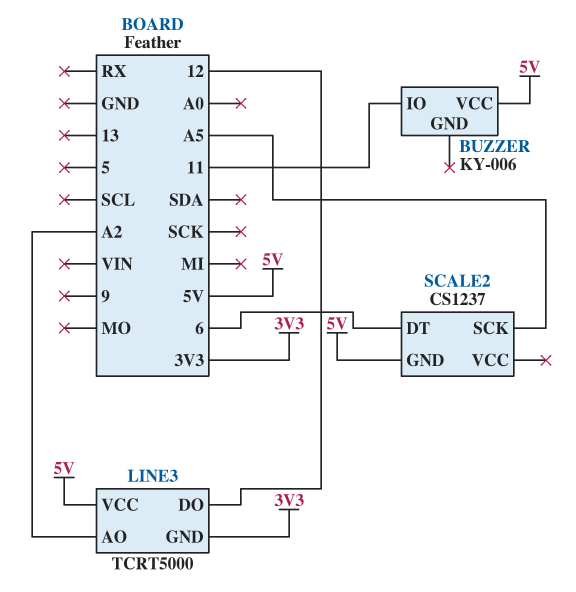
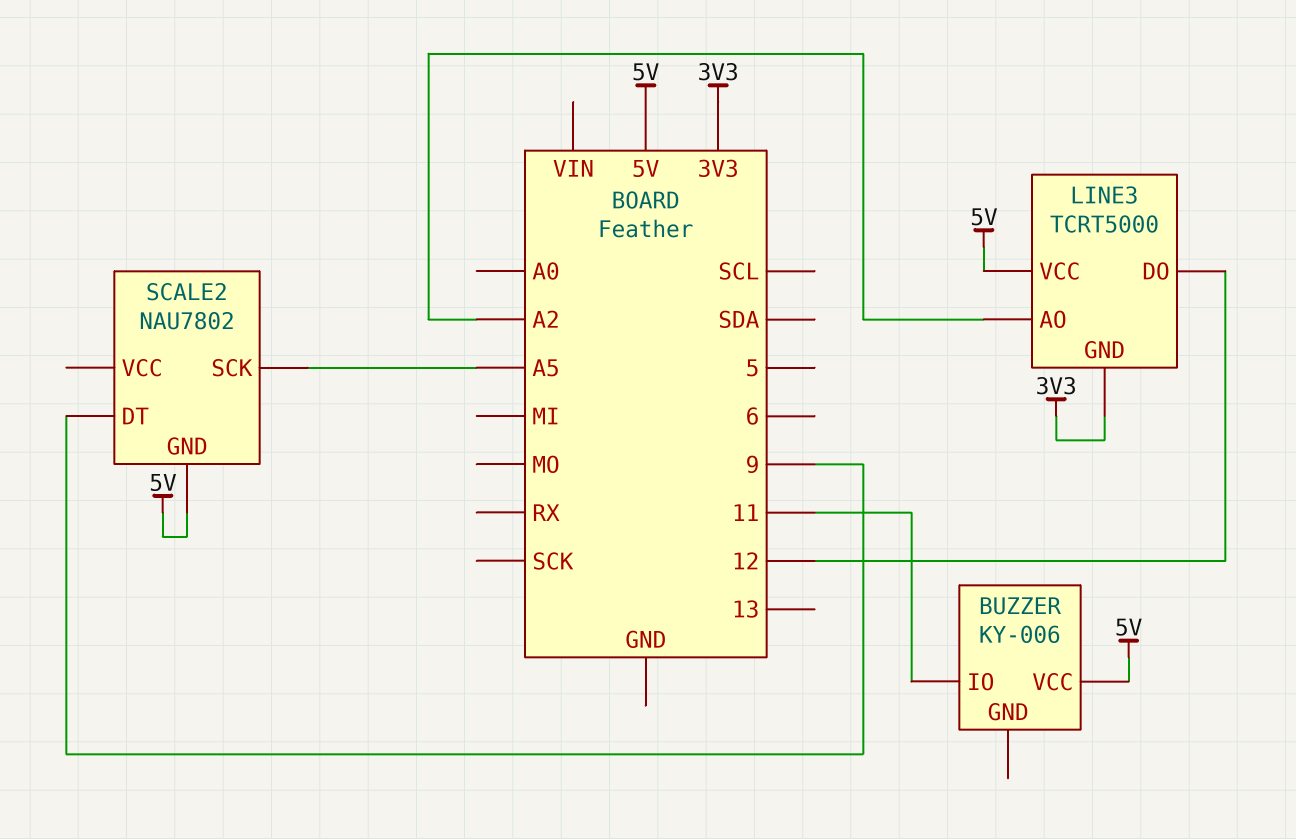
SCALE2: CS1237 -> NAU7802
SCALE2 pin DT: 6 -> 9

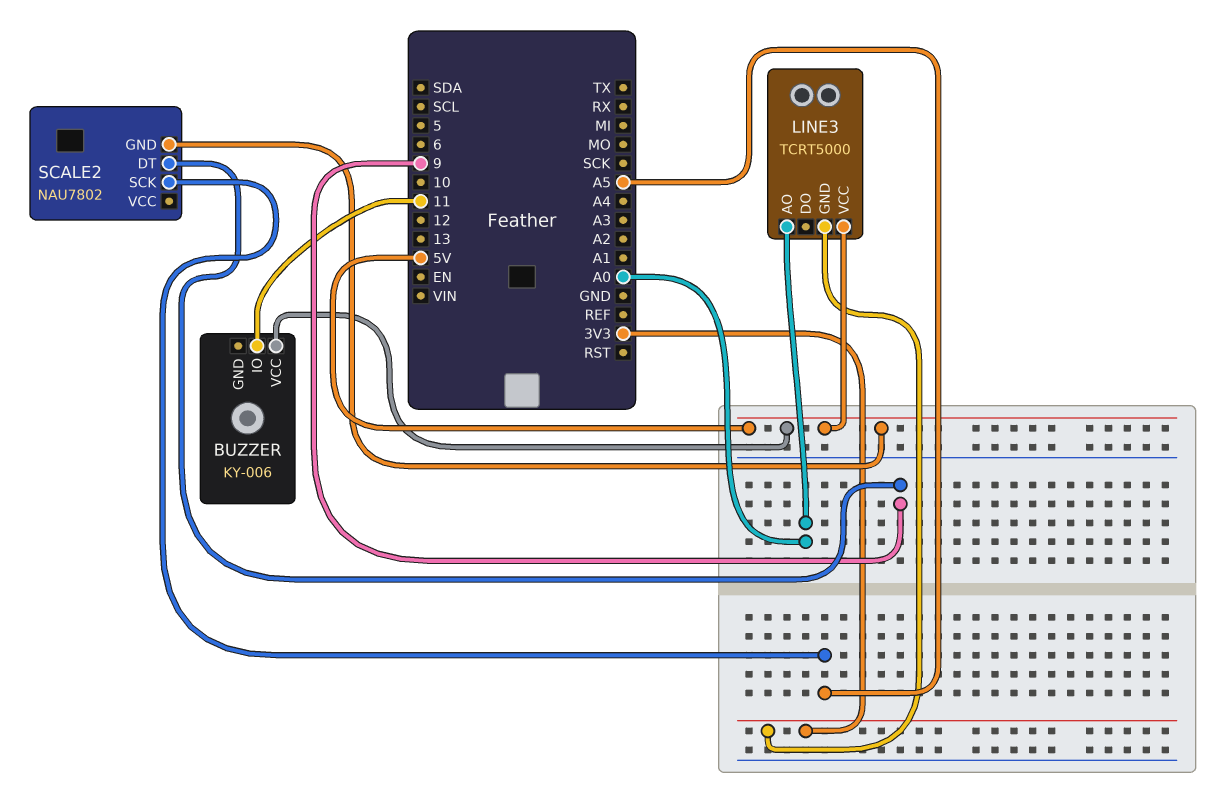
LINE3 pin AO: A2 -> A0
LINE3 pin DO: 12 -> none

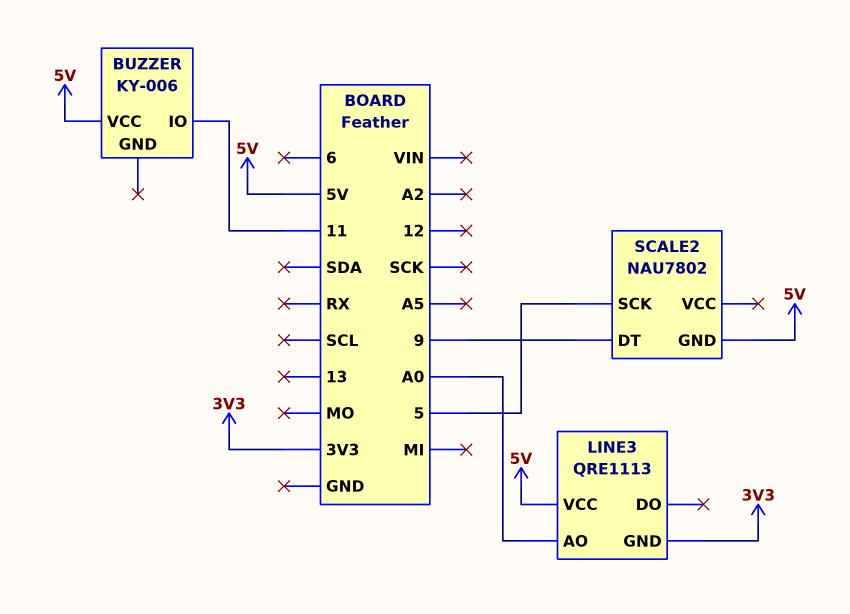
LINE3: TCRT5000 -> QRE1113
SCALE2 pin SCK: A5 -> 5

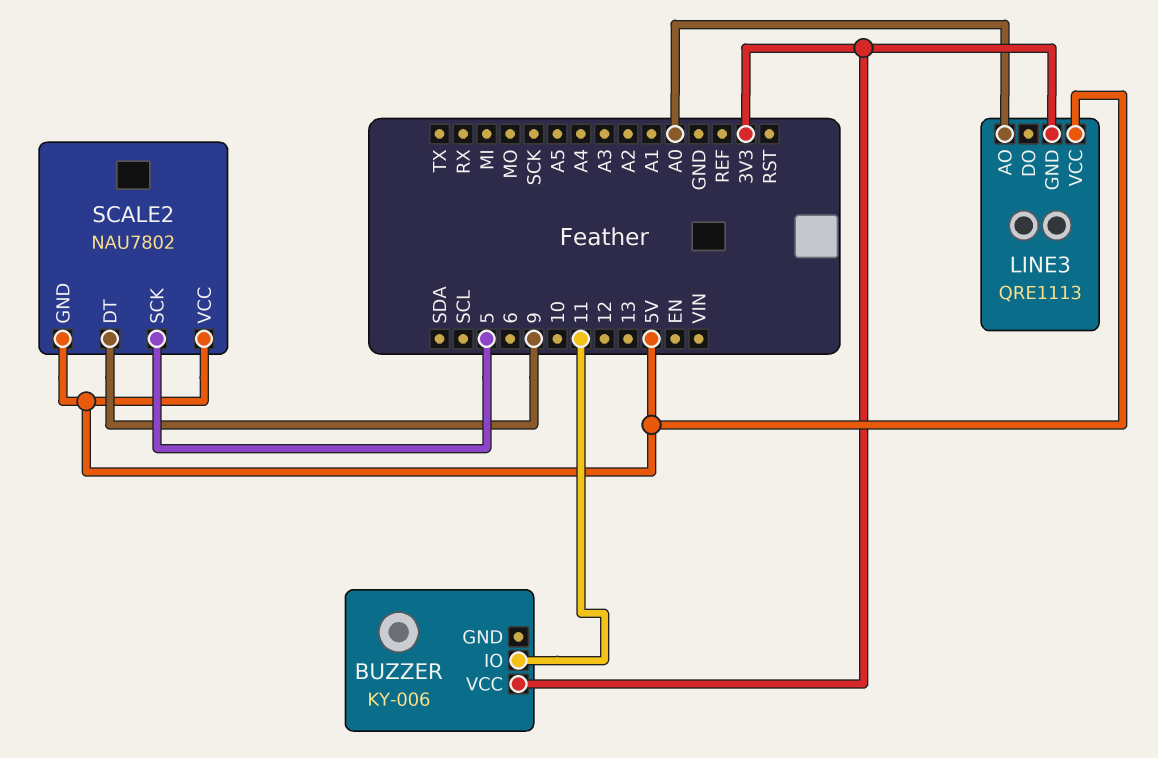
BUZZER pin VCC: 5V -> 3V3
SCALE2 pin VCC: none -> 5V

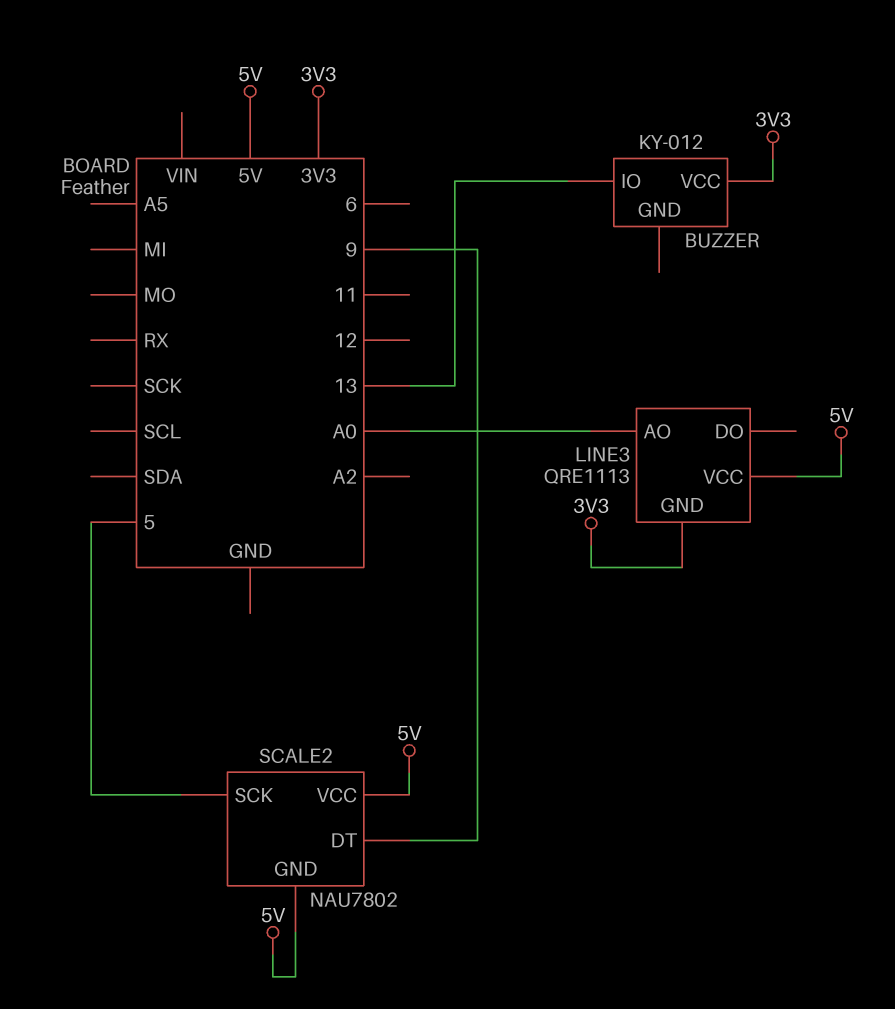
BUZZER: KY-006 -> KY-012
BUZZER pin IO: 11 -> 13

